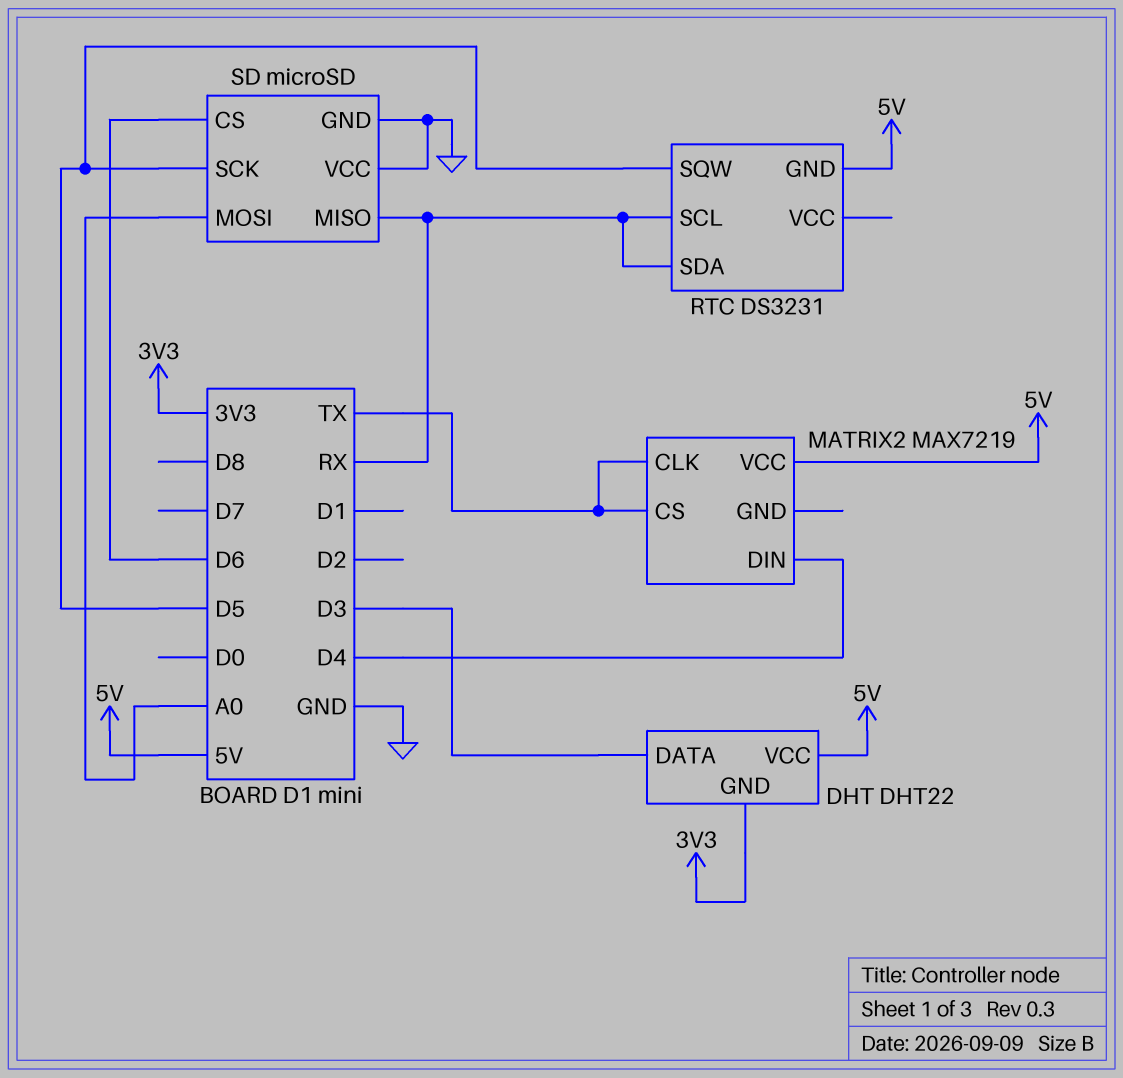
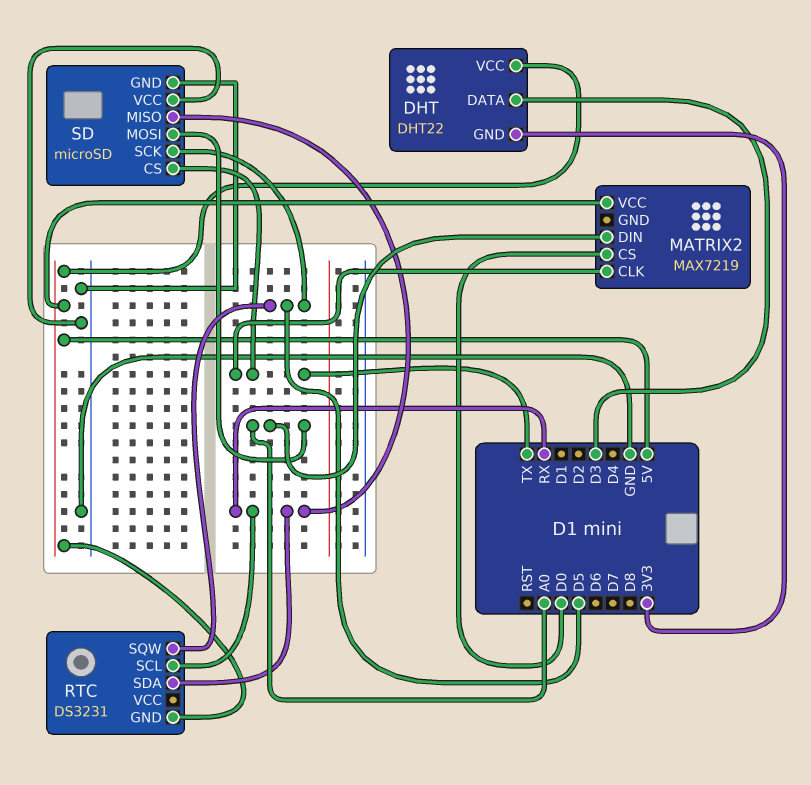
MATRIX2 pin CS: TX -> D0
MATRIX2 pin DIN: D4 -> A0
SD pin CS: D6 -> TX

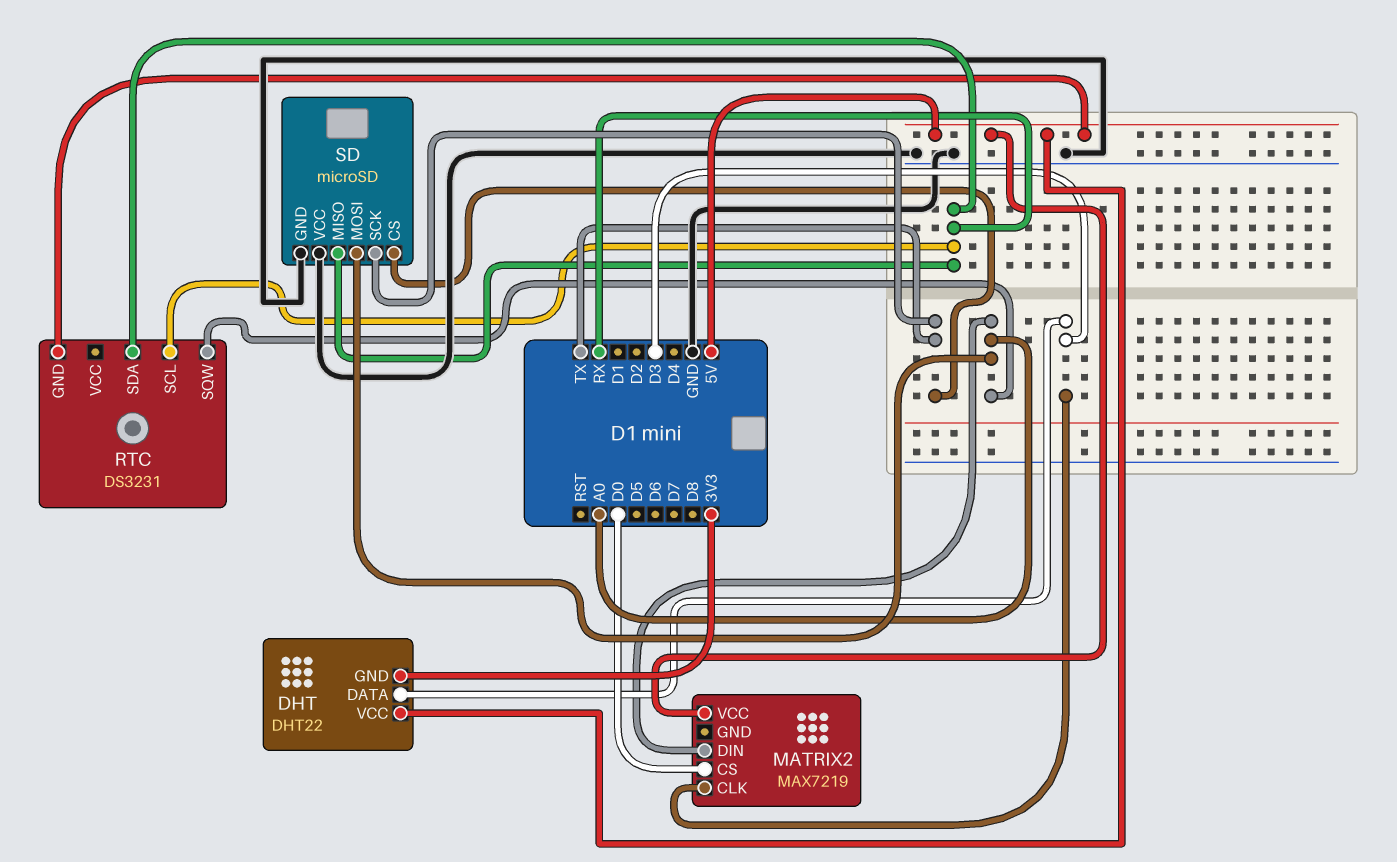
MATRIX2 pin CLK: TX -> D3
RTC pin SQW: D5 -> A0
SD pin SCK: D5 -> TX

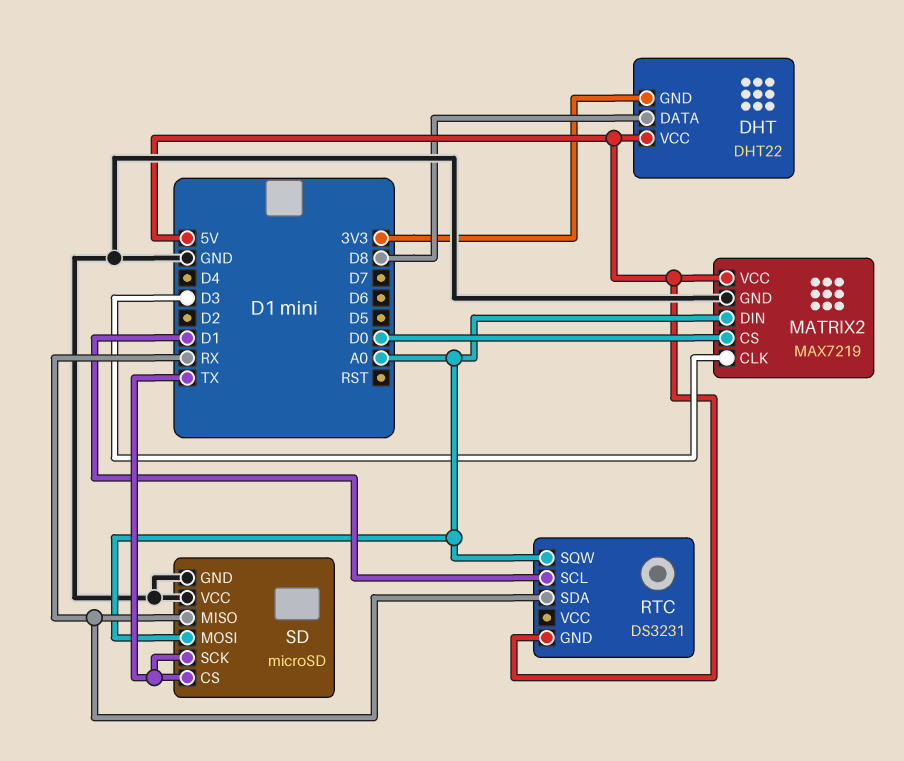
DHT pin DATA: D3 -> D8
MATRIX2 pin GND: none -> GND
RTC pin SCL: RX -> D1

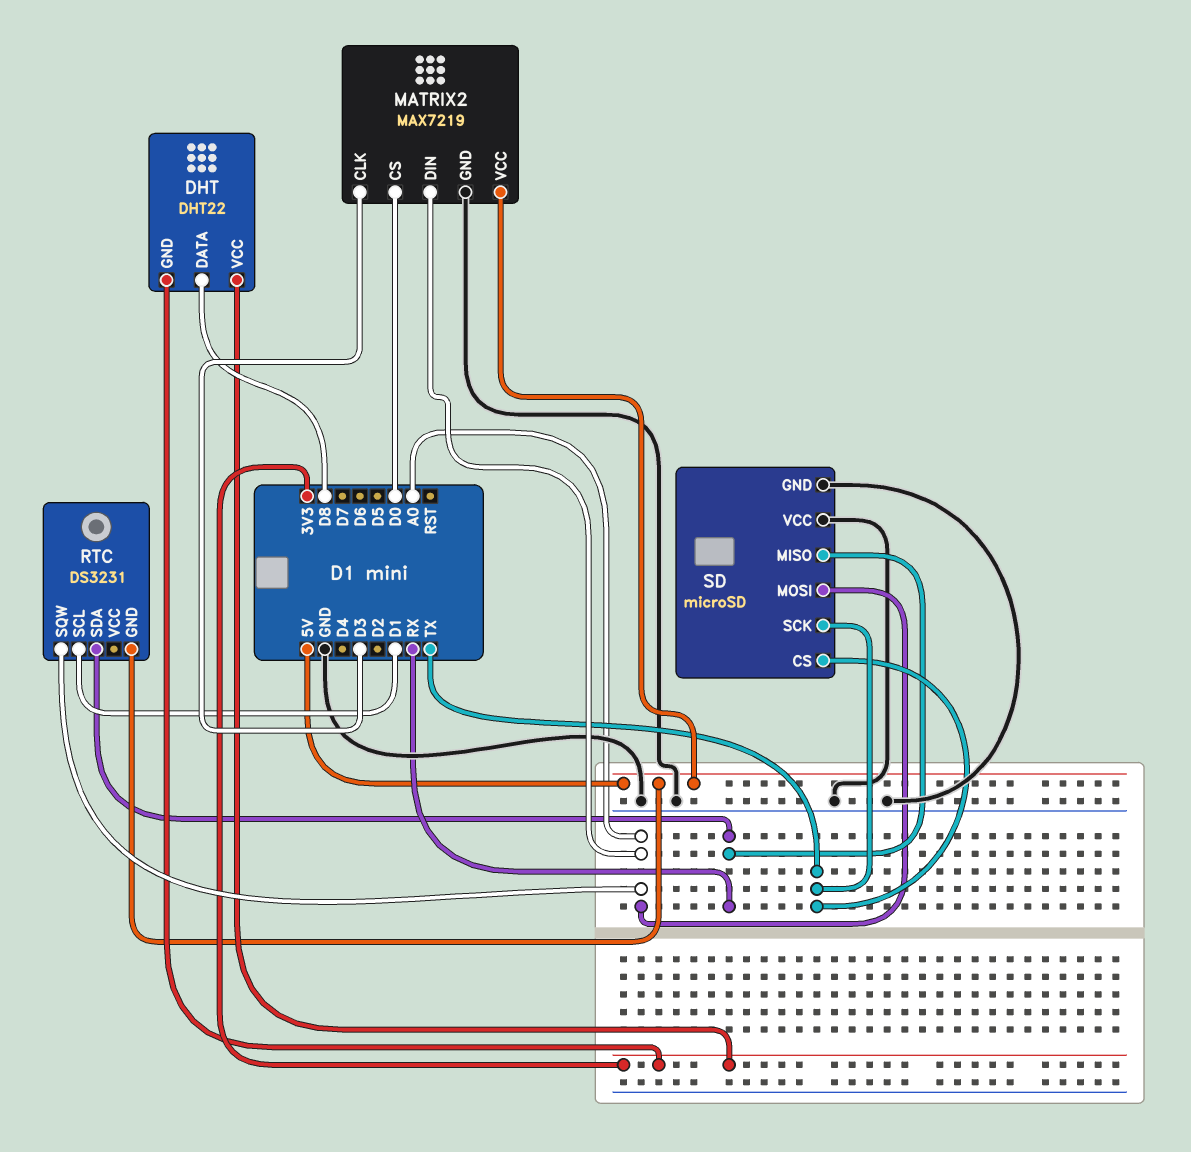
DHT pin VCC: 5V -> 3V3

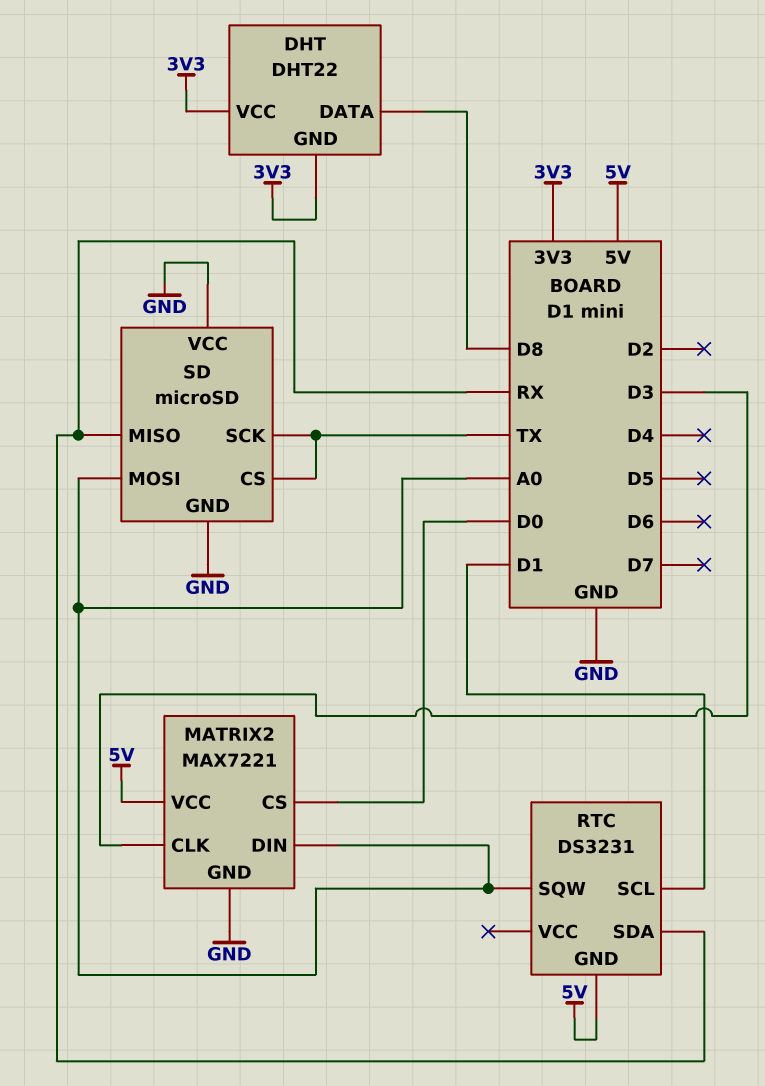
MATRIX2: MAX7219 -> MAX7221

